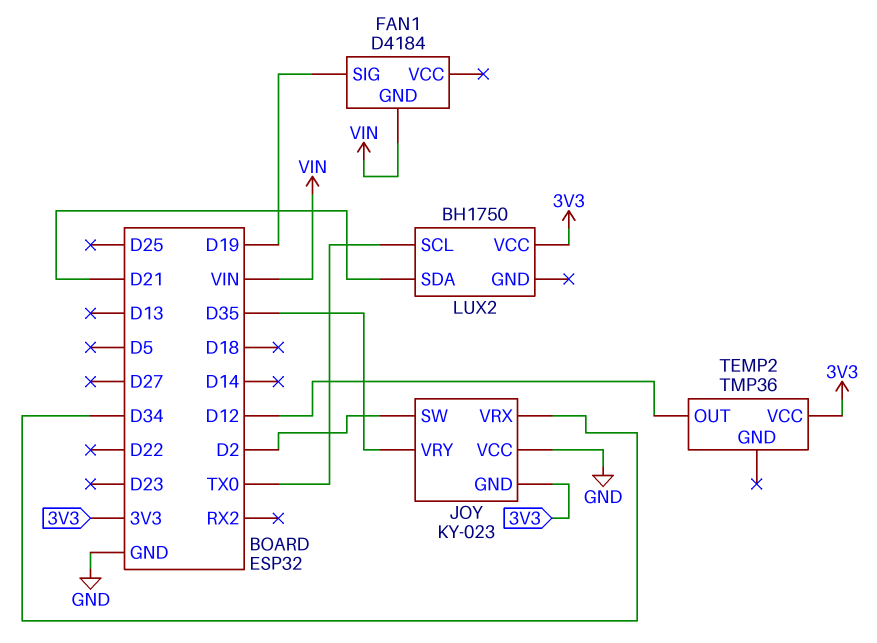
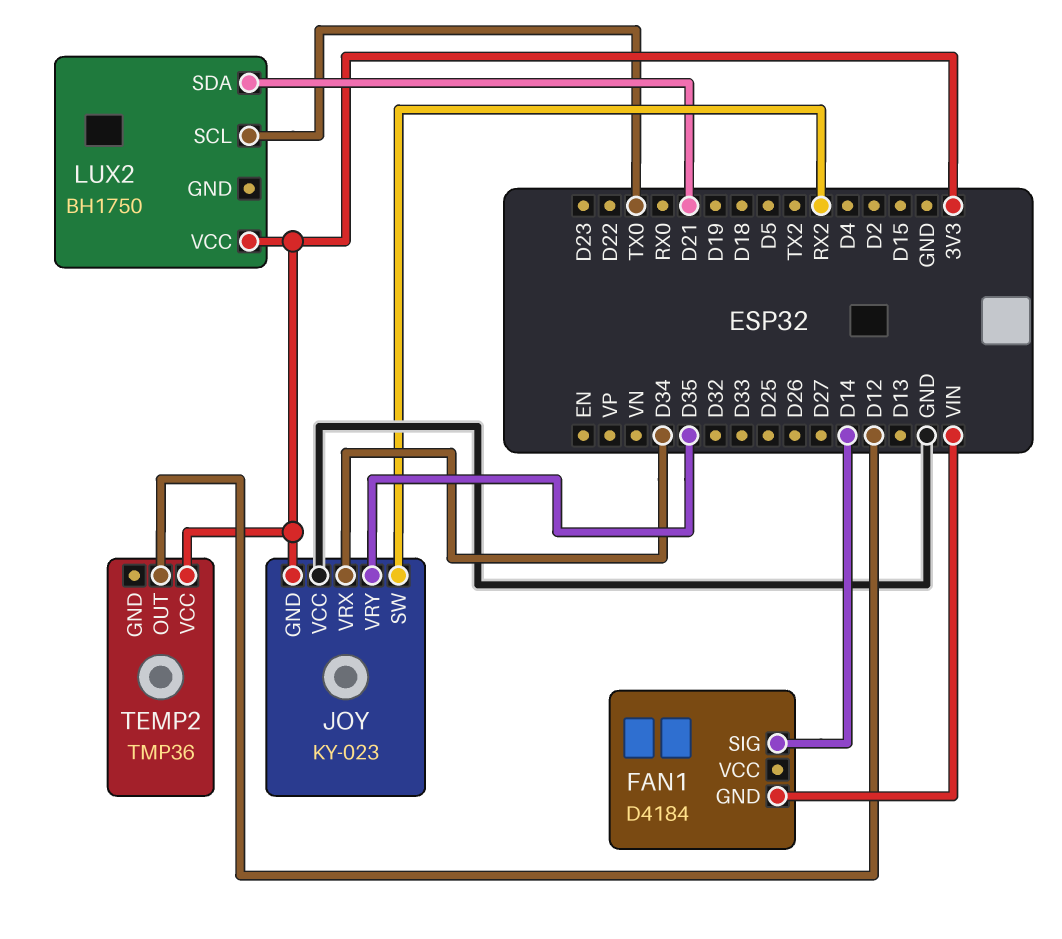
FAN1 pin SIG: D19 -> D14
JOY pin SW: D2 -> RX2

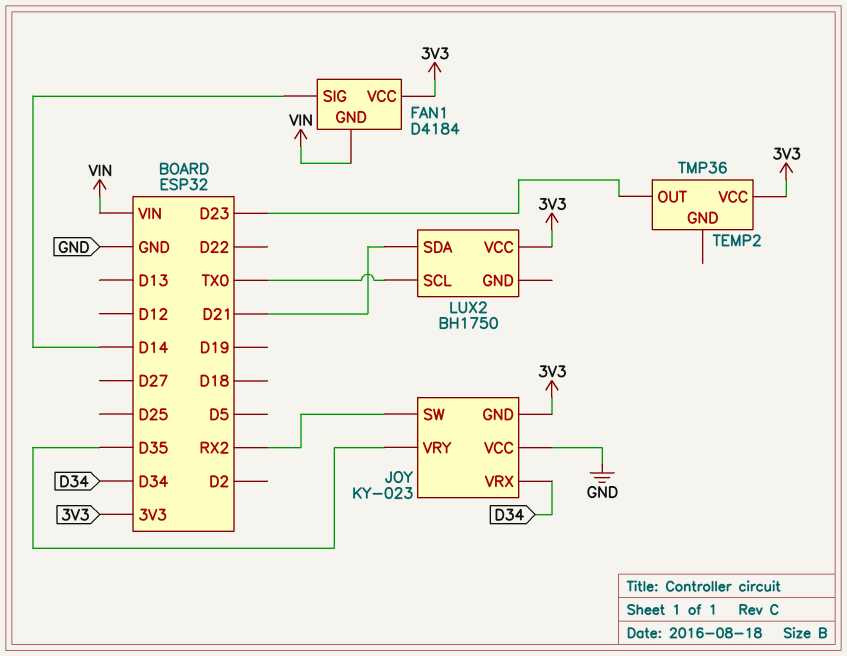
FAN1 pin VCC: none -> 3V3
TEMP2 pin OUT: D12 -> D23

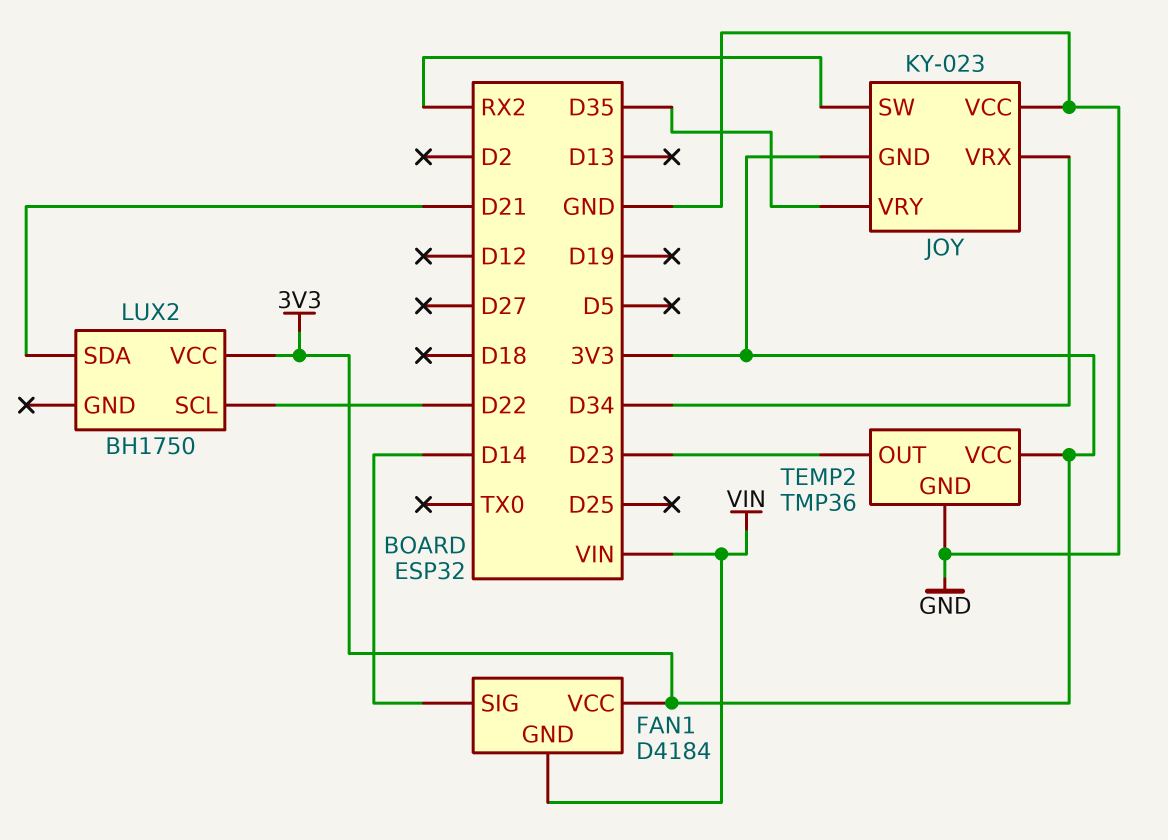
LUX2 pin SCL: TX0 -> D22
TEMP2 pin GND: none -> GND

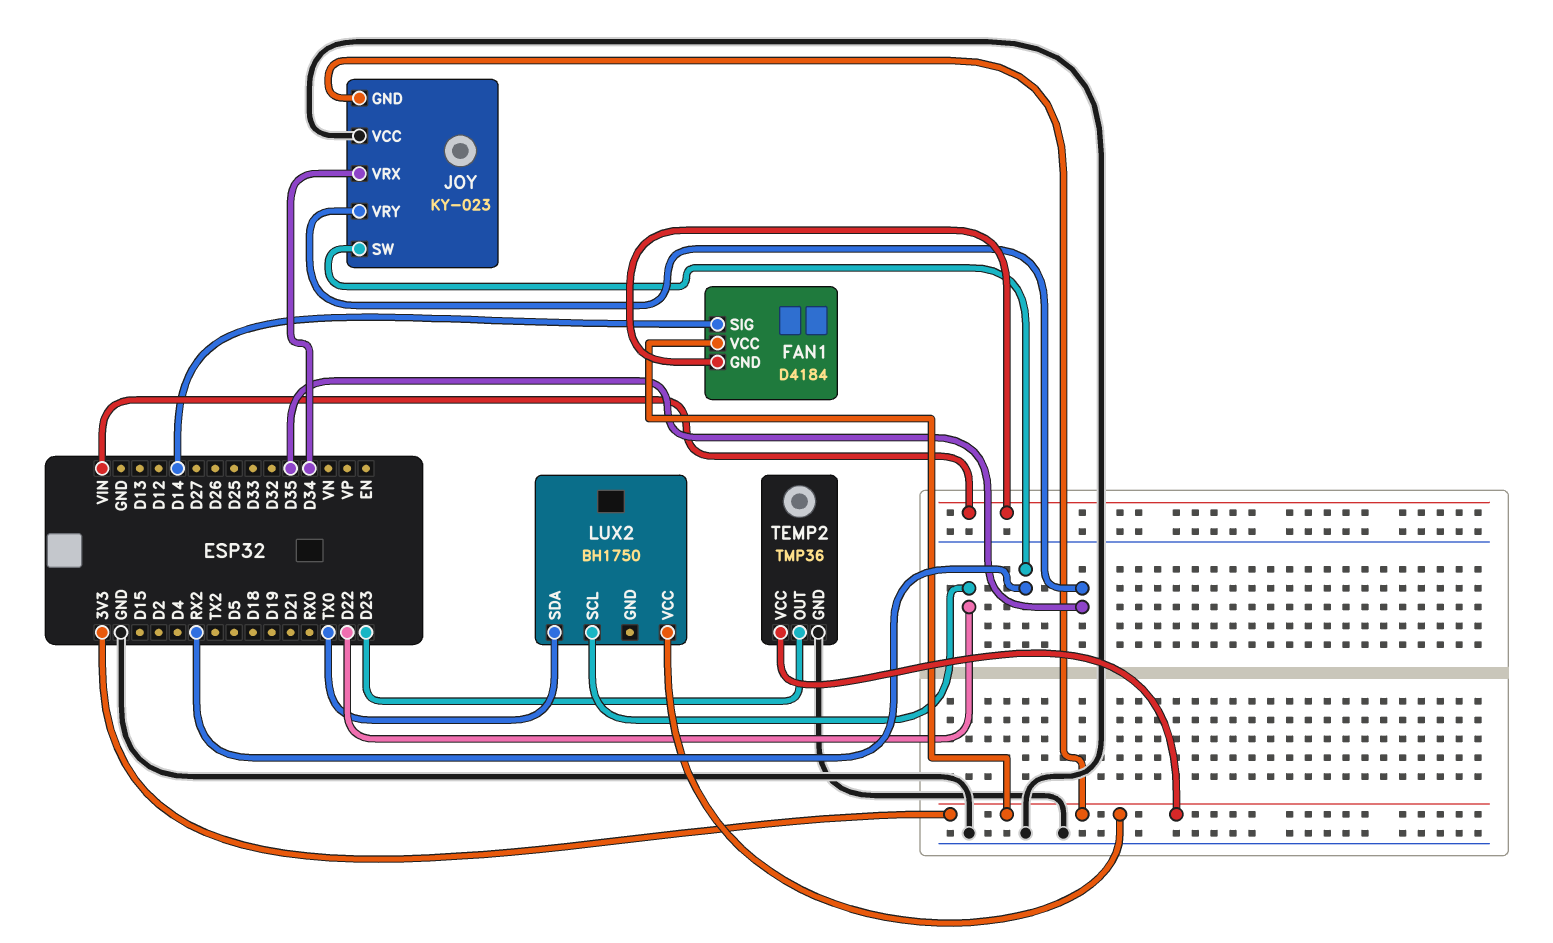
LUX2 pin SDA: D21 -> TX0

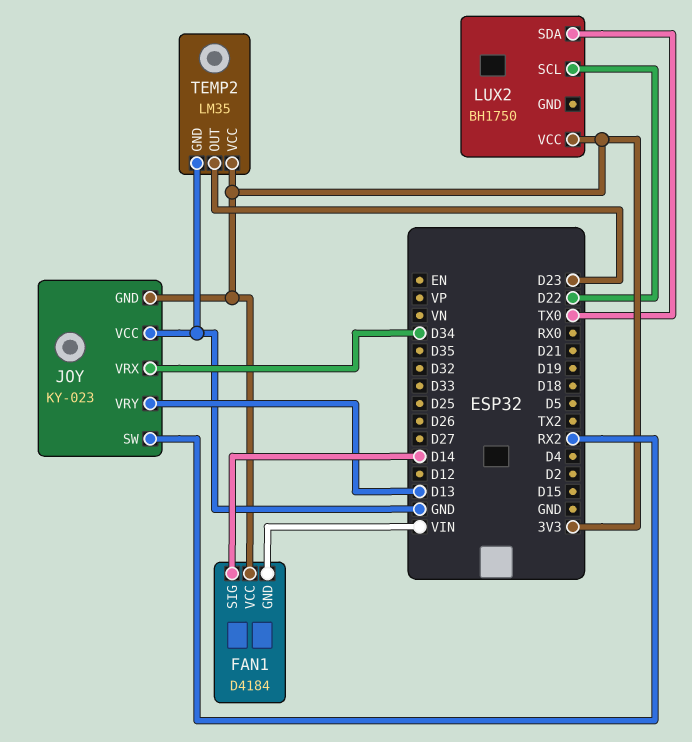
JOY pin VRY: D35 -> D13
TEMP2: TMP36 -> LM35

